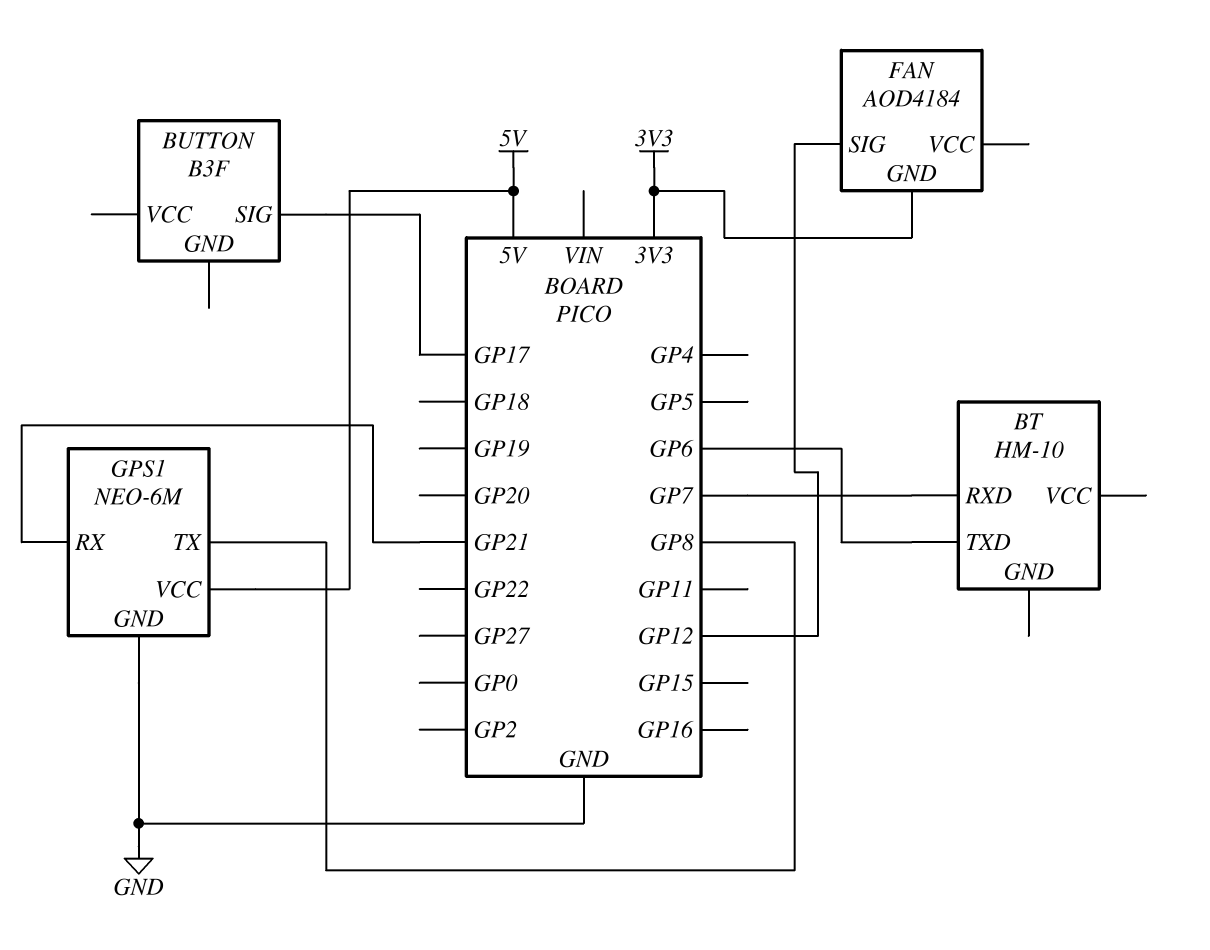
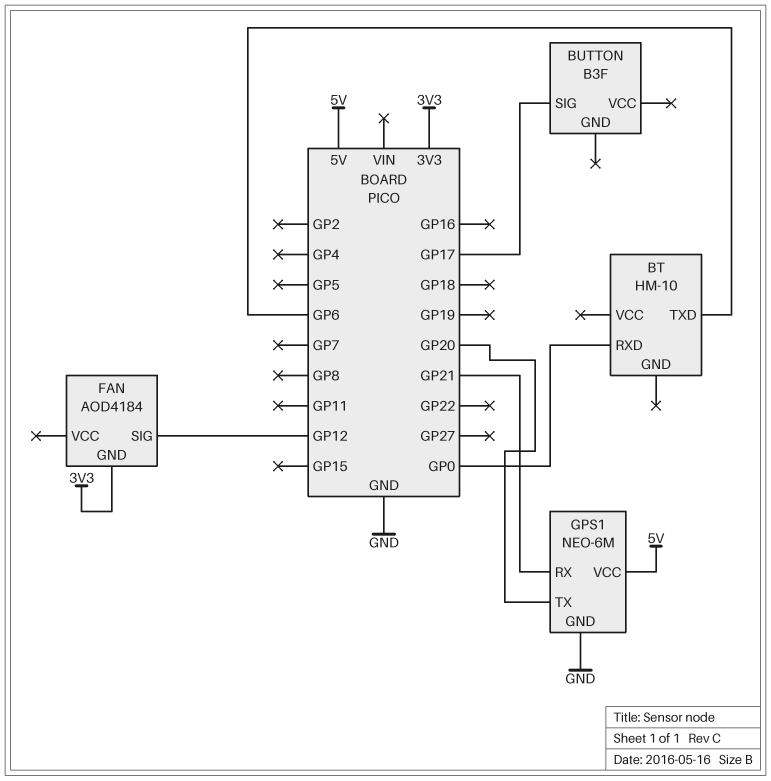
BT pin RXD: GP7 -> GP0
GPS1 pin TX: GP8 -> GP20

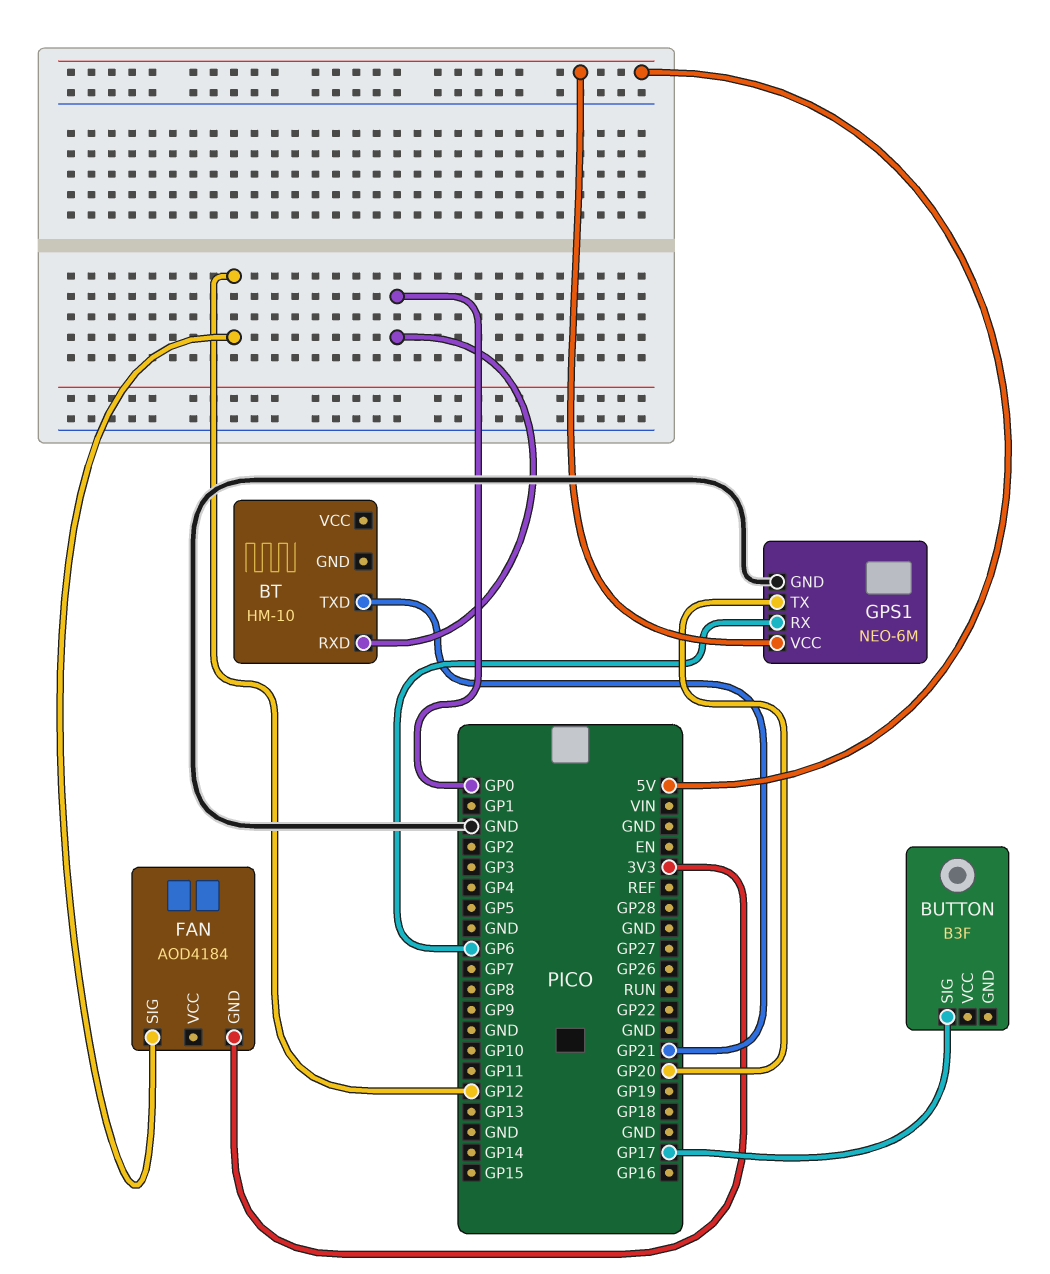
BT pin TXD: GP6 -> GP21
GPS1 pin RX: GP21 -> GP6

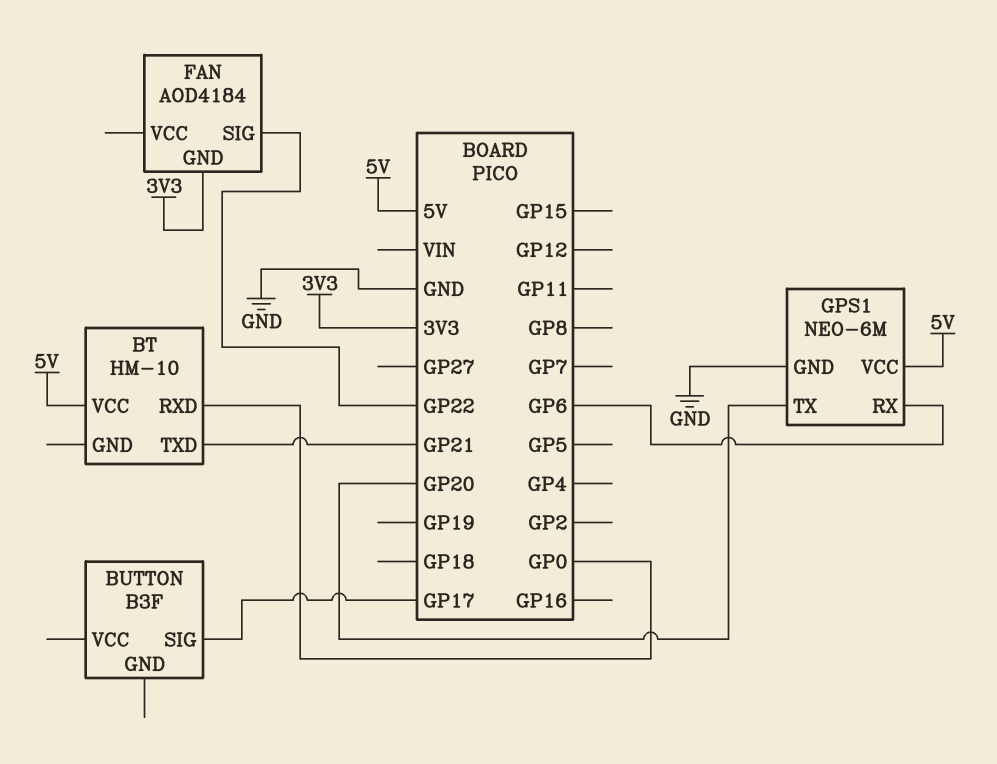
BT pin VCC: none -> 5V
FAN pin SIG: GP12 -> GP22

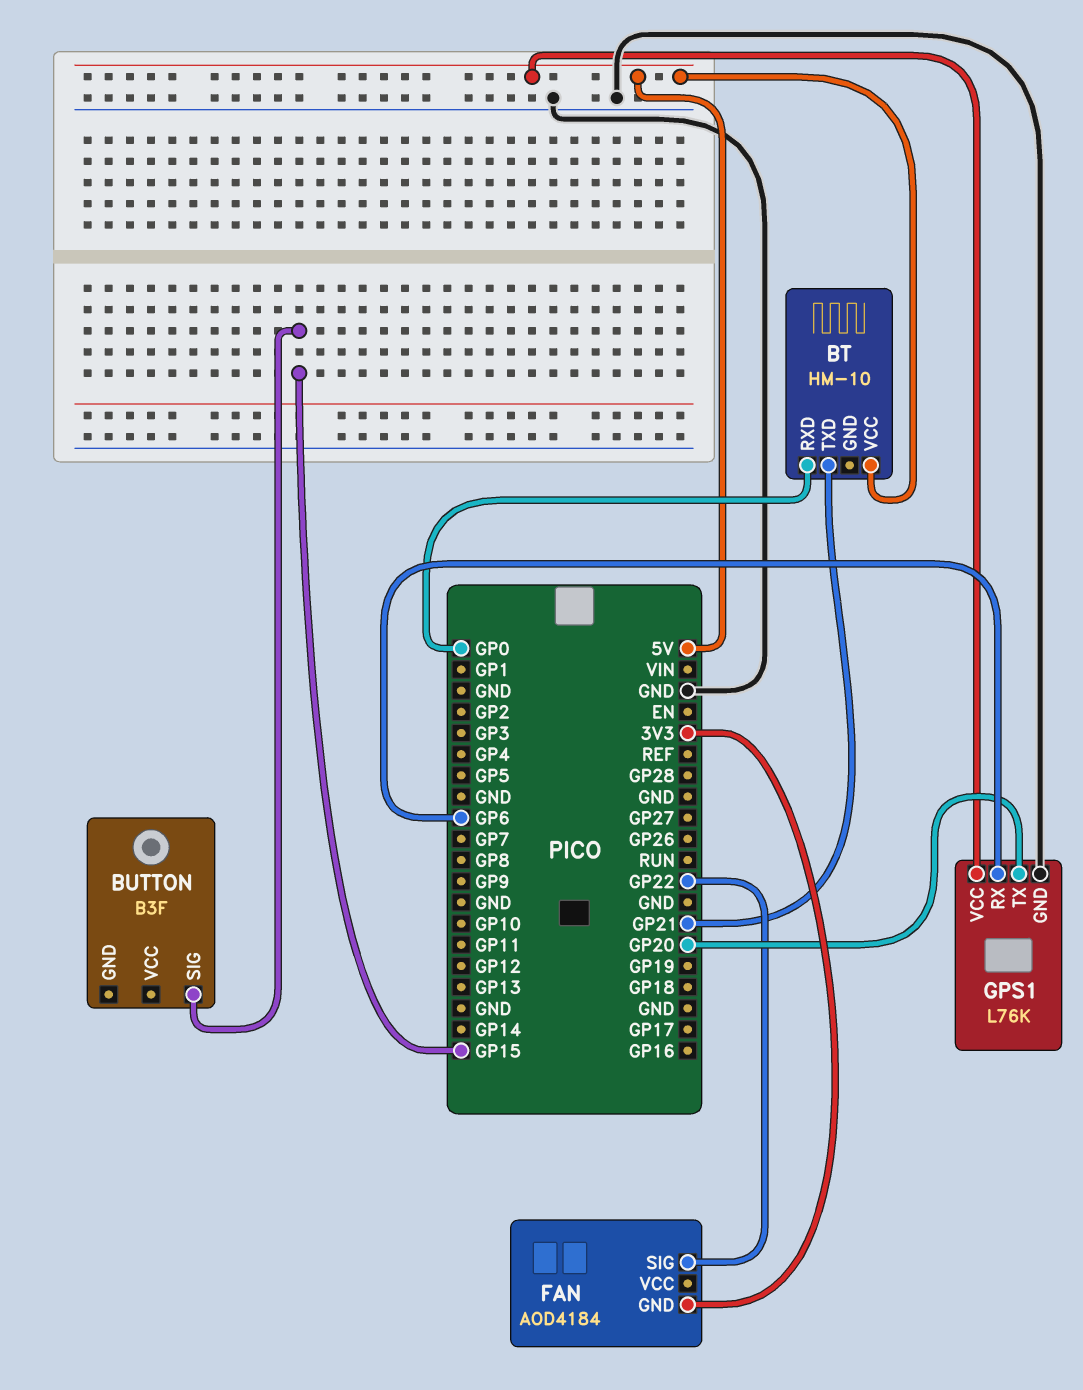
BUTTON pin SIG: GP17 -> GP15
GPS1: NEO-6M -> L76K

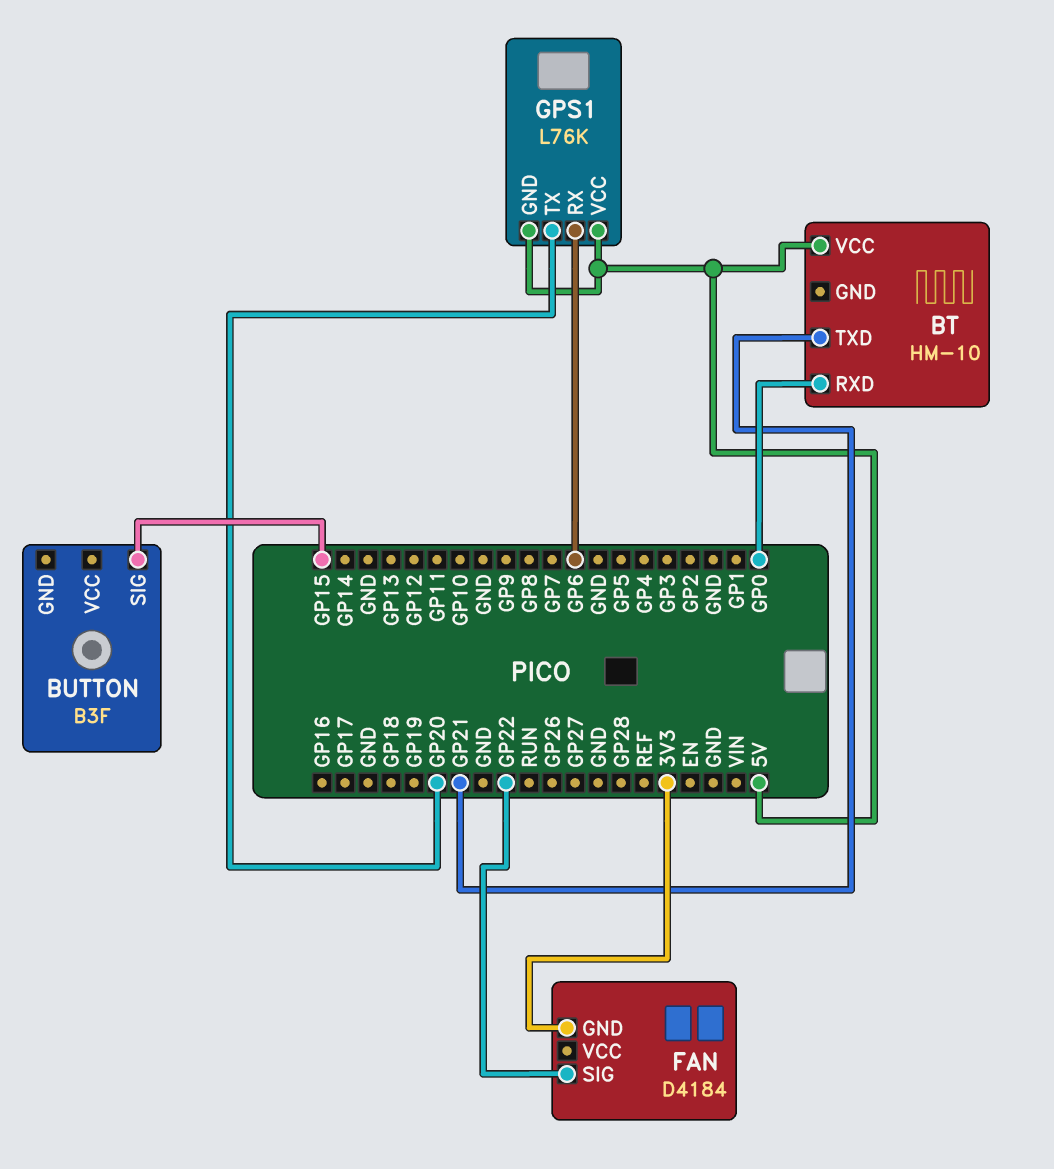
FAN: AOD4184 -> D4184
GPS1 pin GND: GND -> 5V

